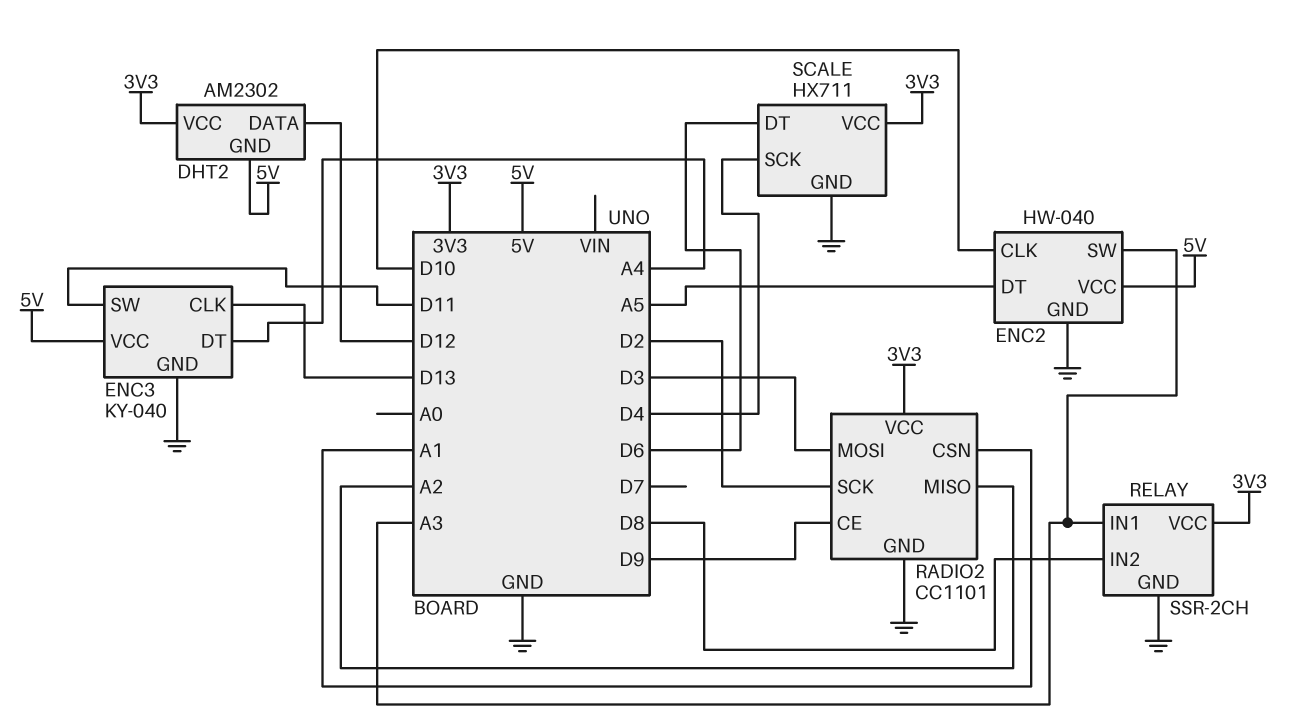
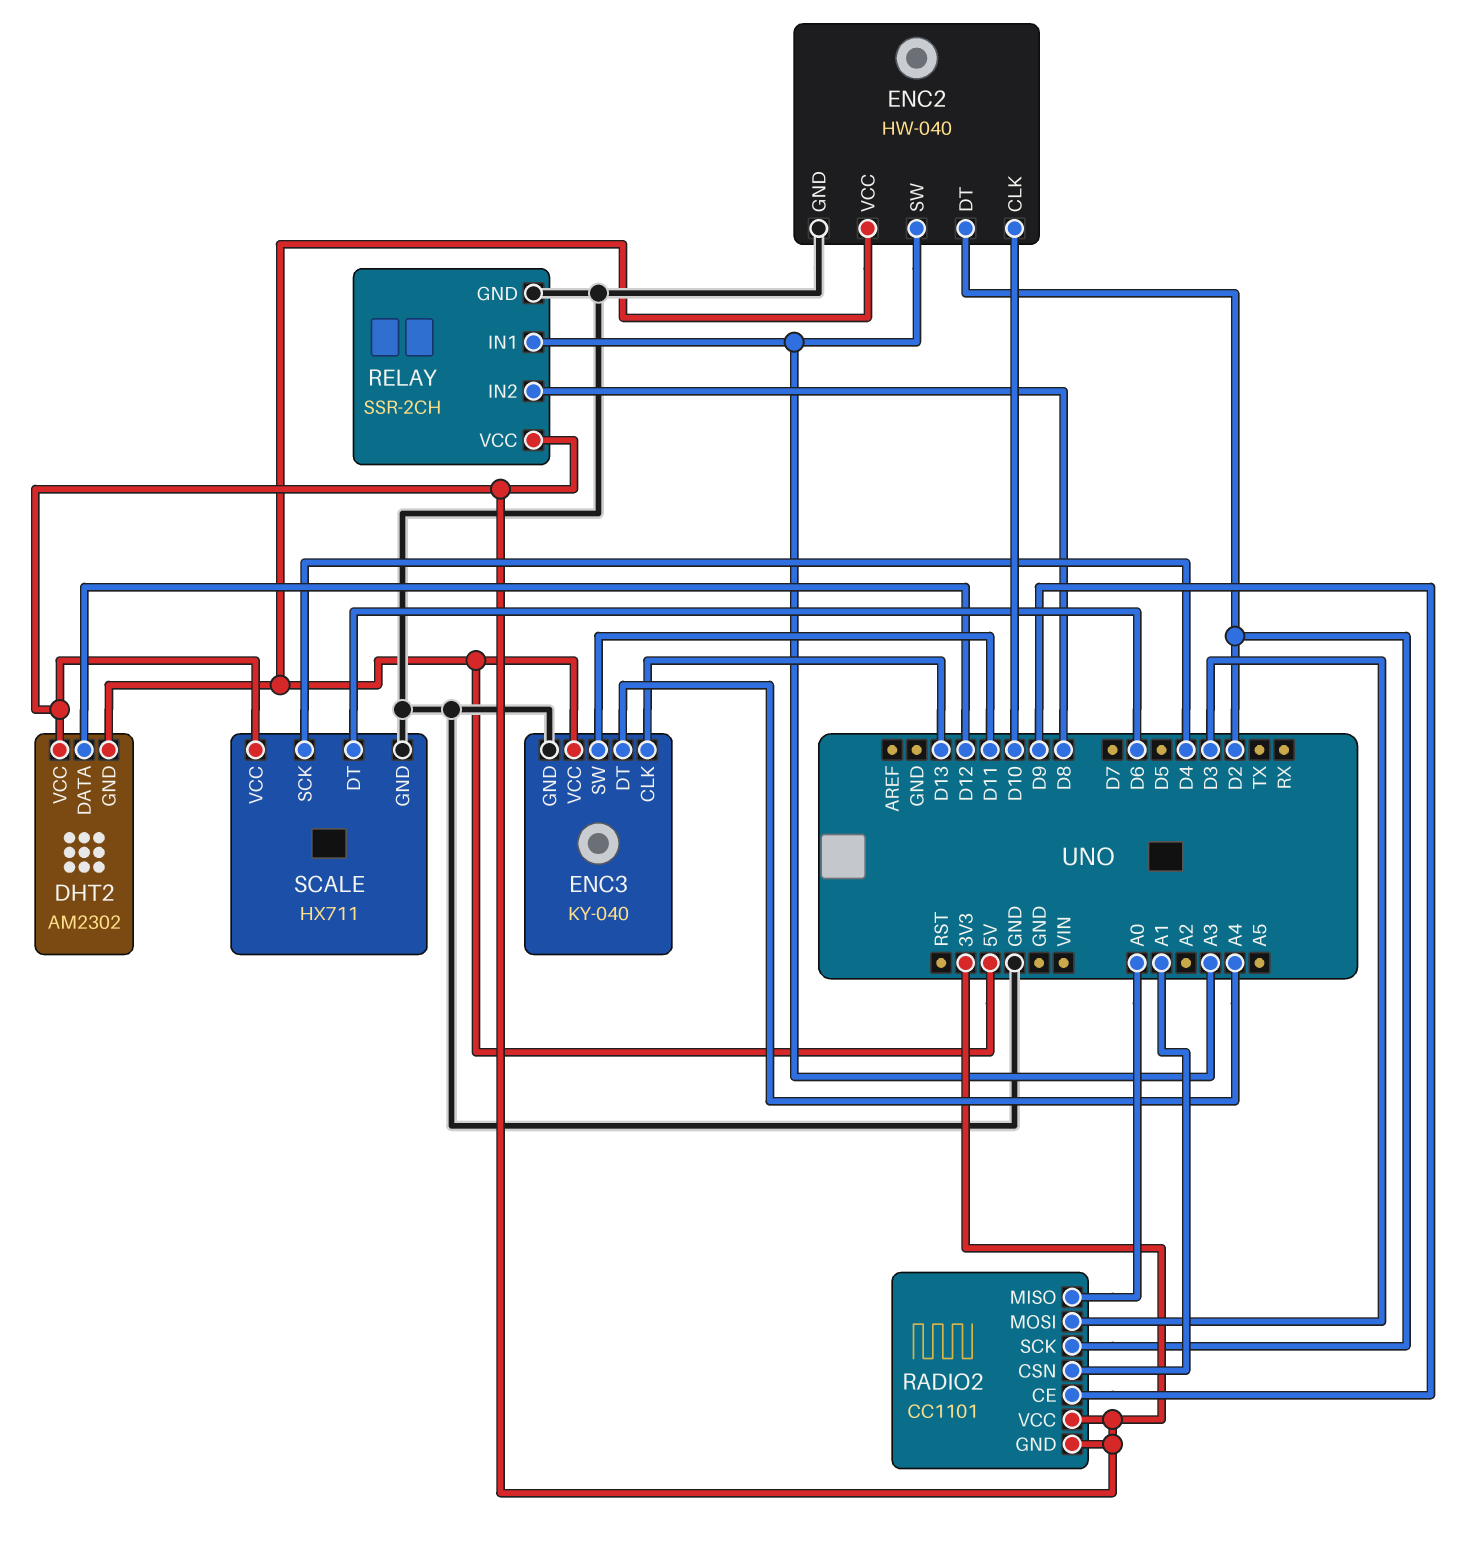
ENC2 pin DT: A5 -> D2
RADIO2 pin GND: GND -> 3V3
RADIO2 pin MISO: A2 -> A0

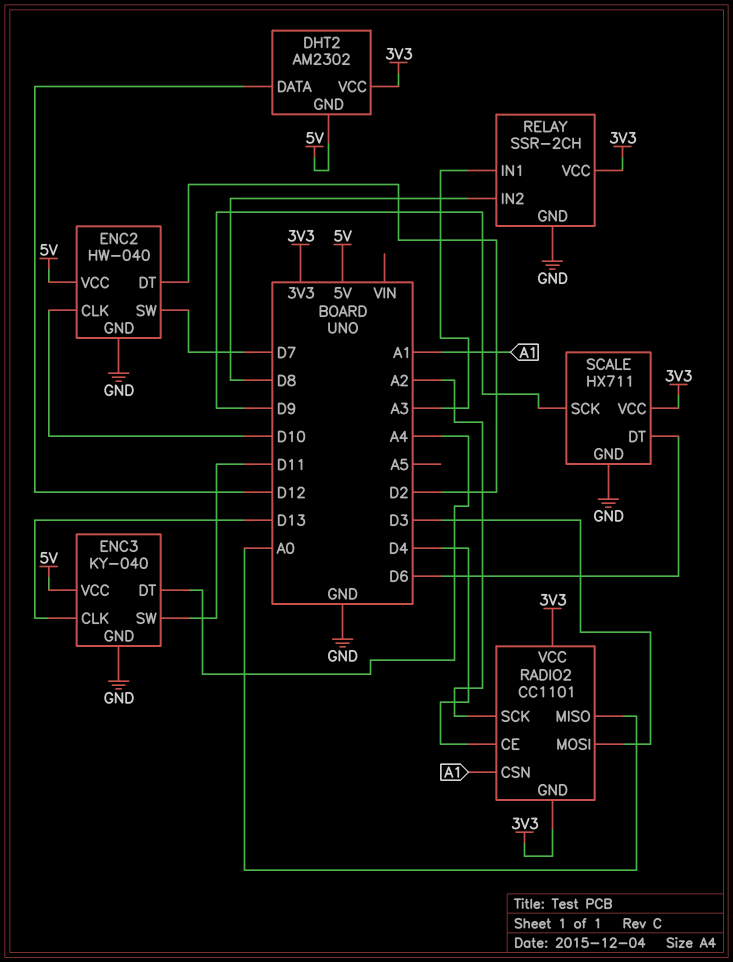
ENC2 pin SW: A3 -> D7
RADIO2 pin CE: D9 -> D4
RADIO2 pin SCK: D2 -> A2
SCALE pin SCK: D4 -> D9

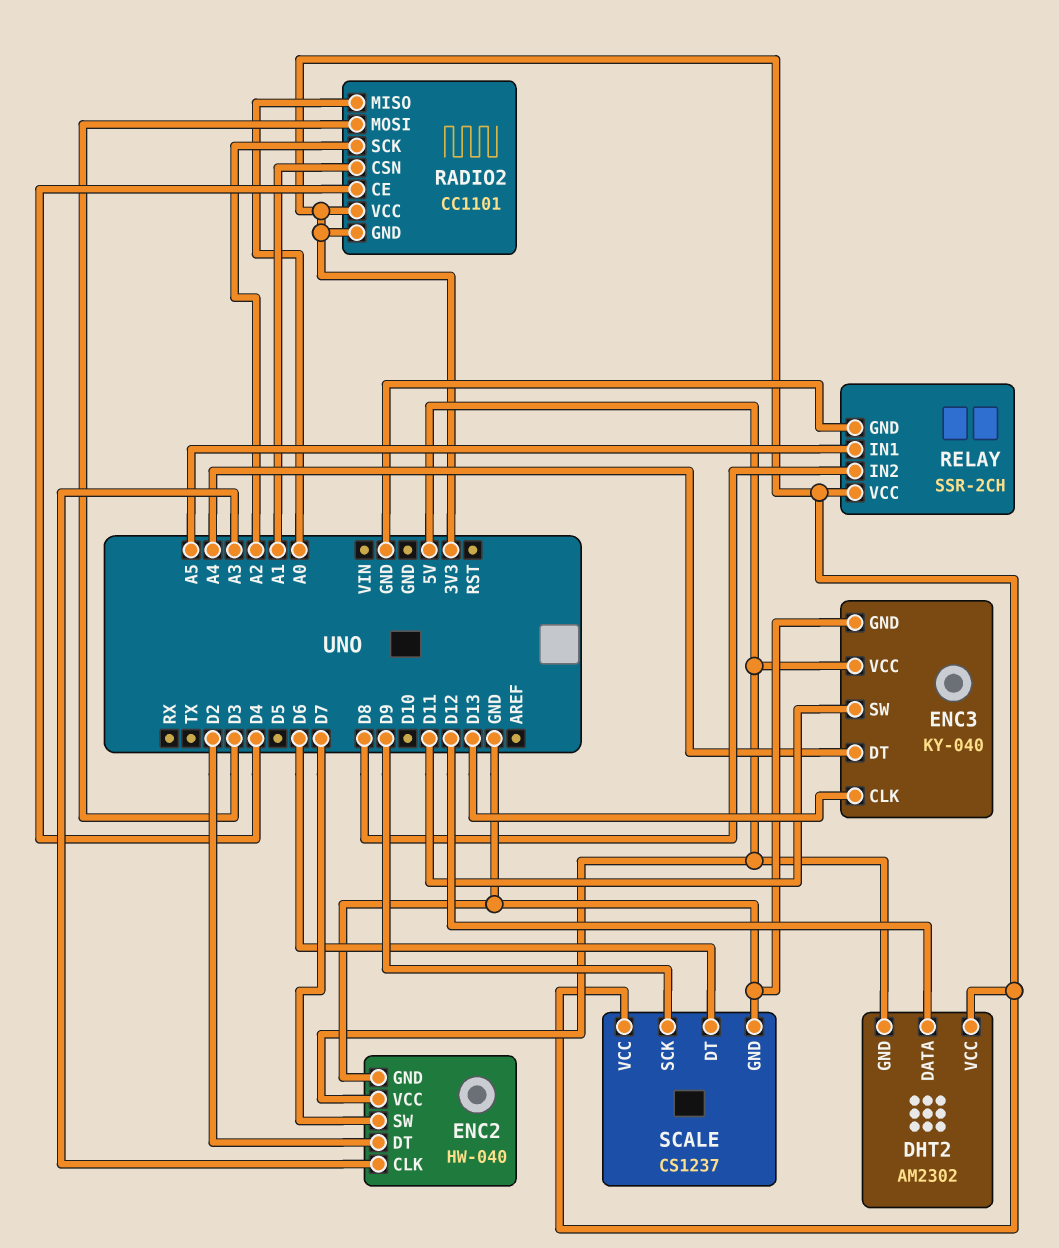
ENC2 pin CLK: D10 -> A3
RELAY pin IN1: A3 -> A5
SCALE: HX711 -> CS1237

